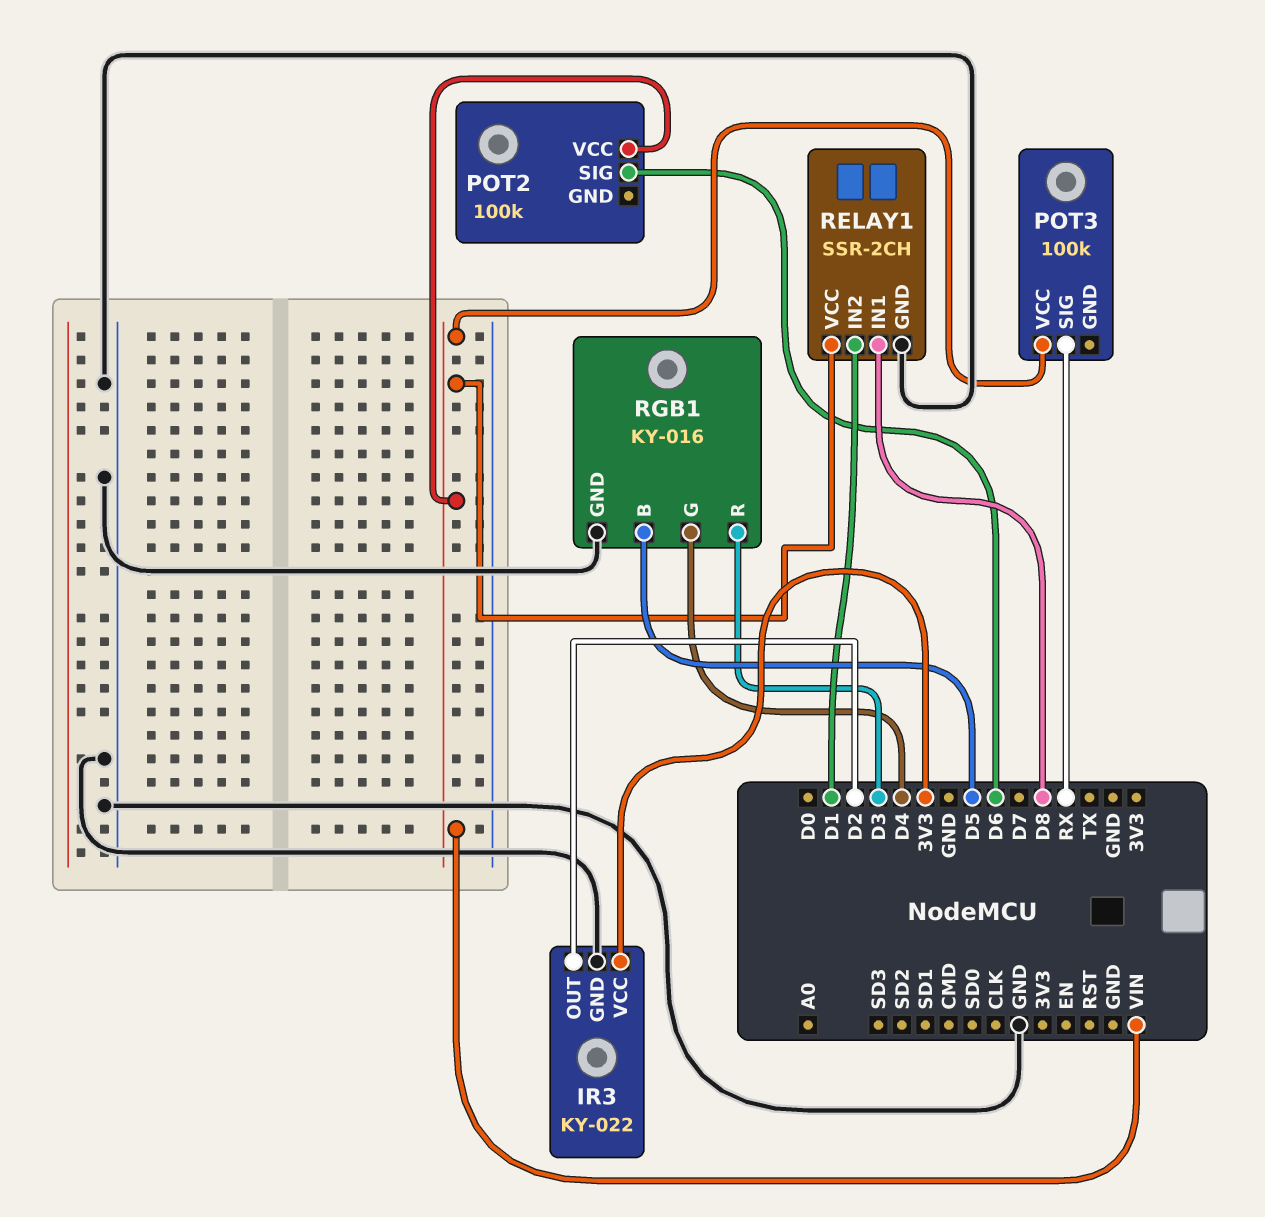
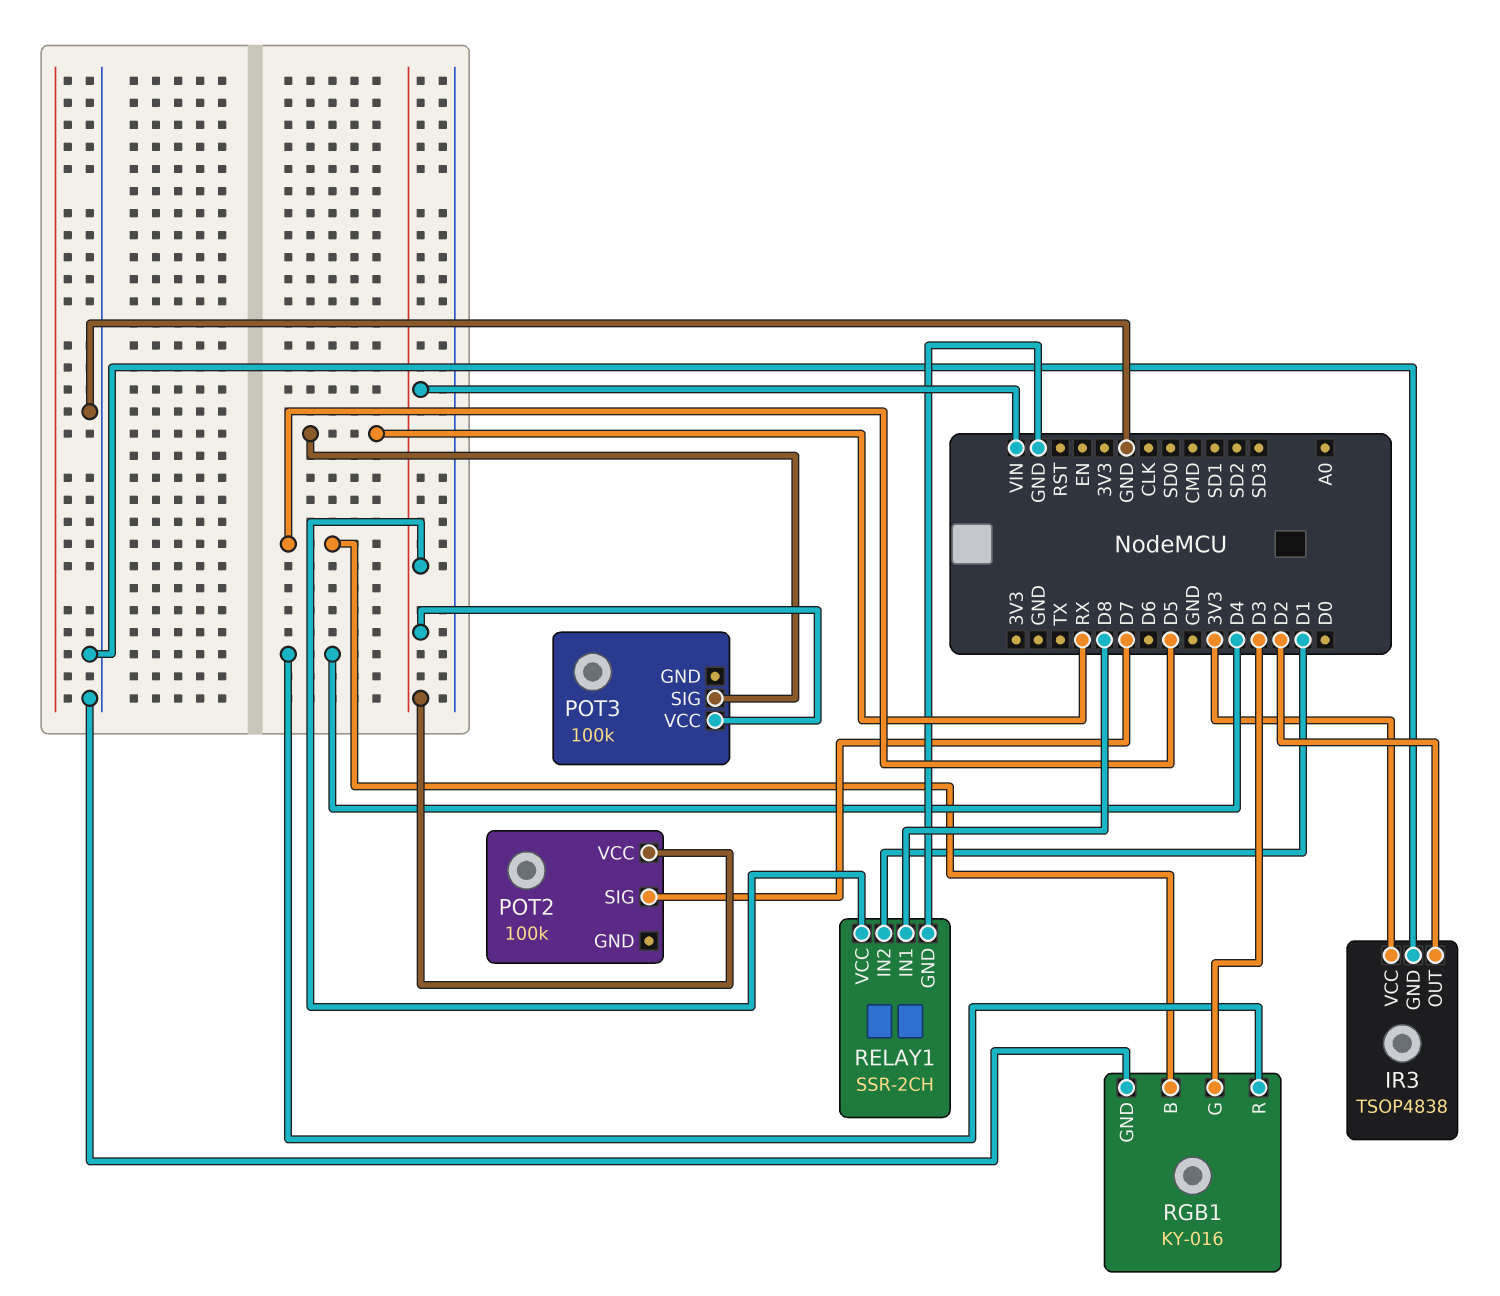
IR3: KY-022 -> TSOP4838
POT2 pin SIG: D6 -> D7
RGB1 pin G: D4 -> D3
RGB1 pin R: D3 -> D4

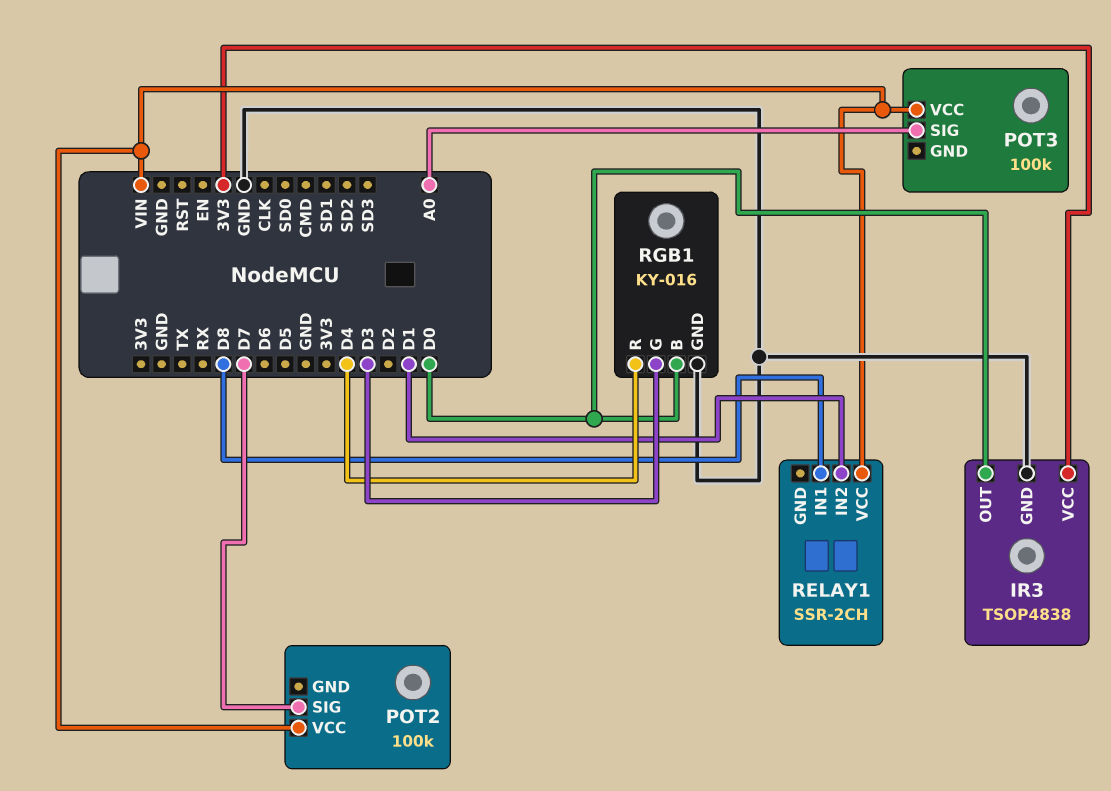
IR3 pin OUT: D2 -> D0
POT3 pin SIG: RX -> A0
RELAY1 pin GND: GND -> none
RGB1 pin B: D5 -> D0

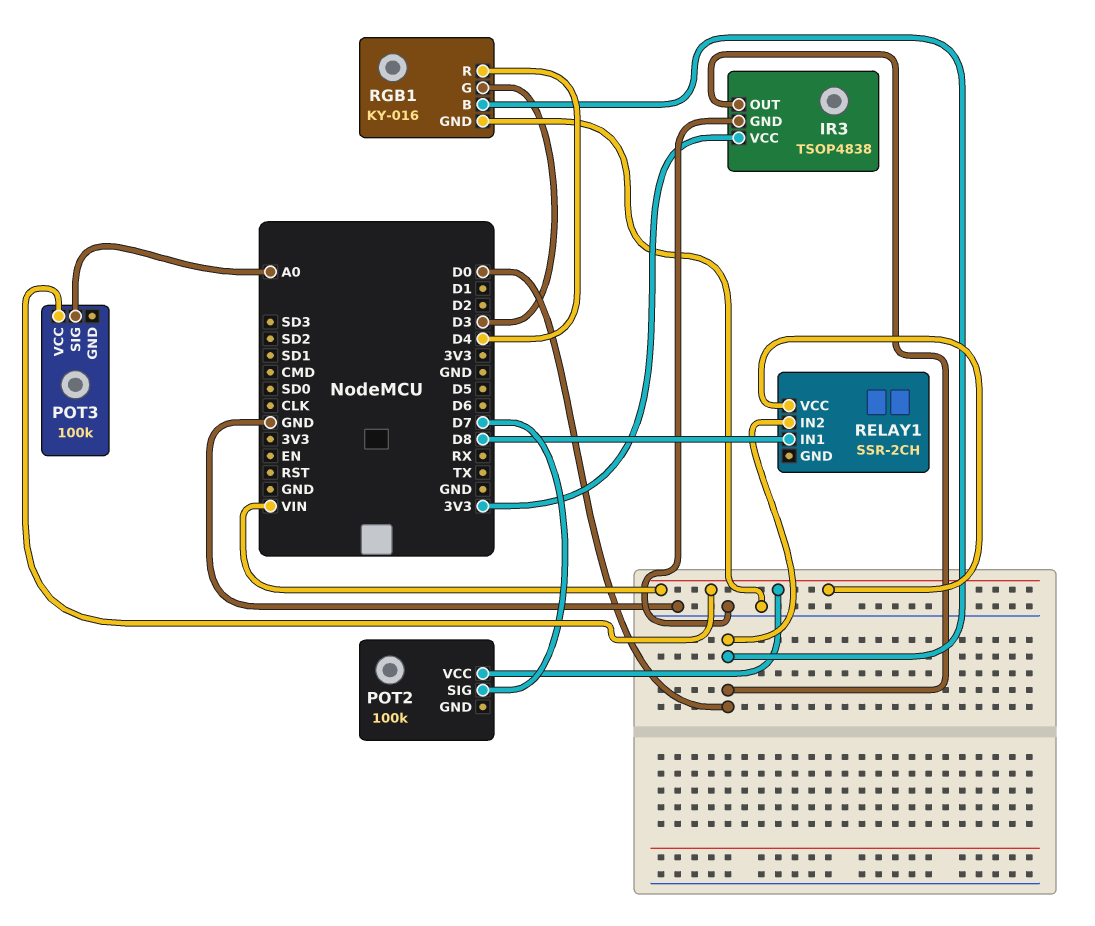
RELAY1 pin IN2: D1 -> D0

